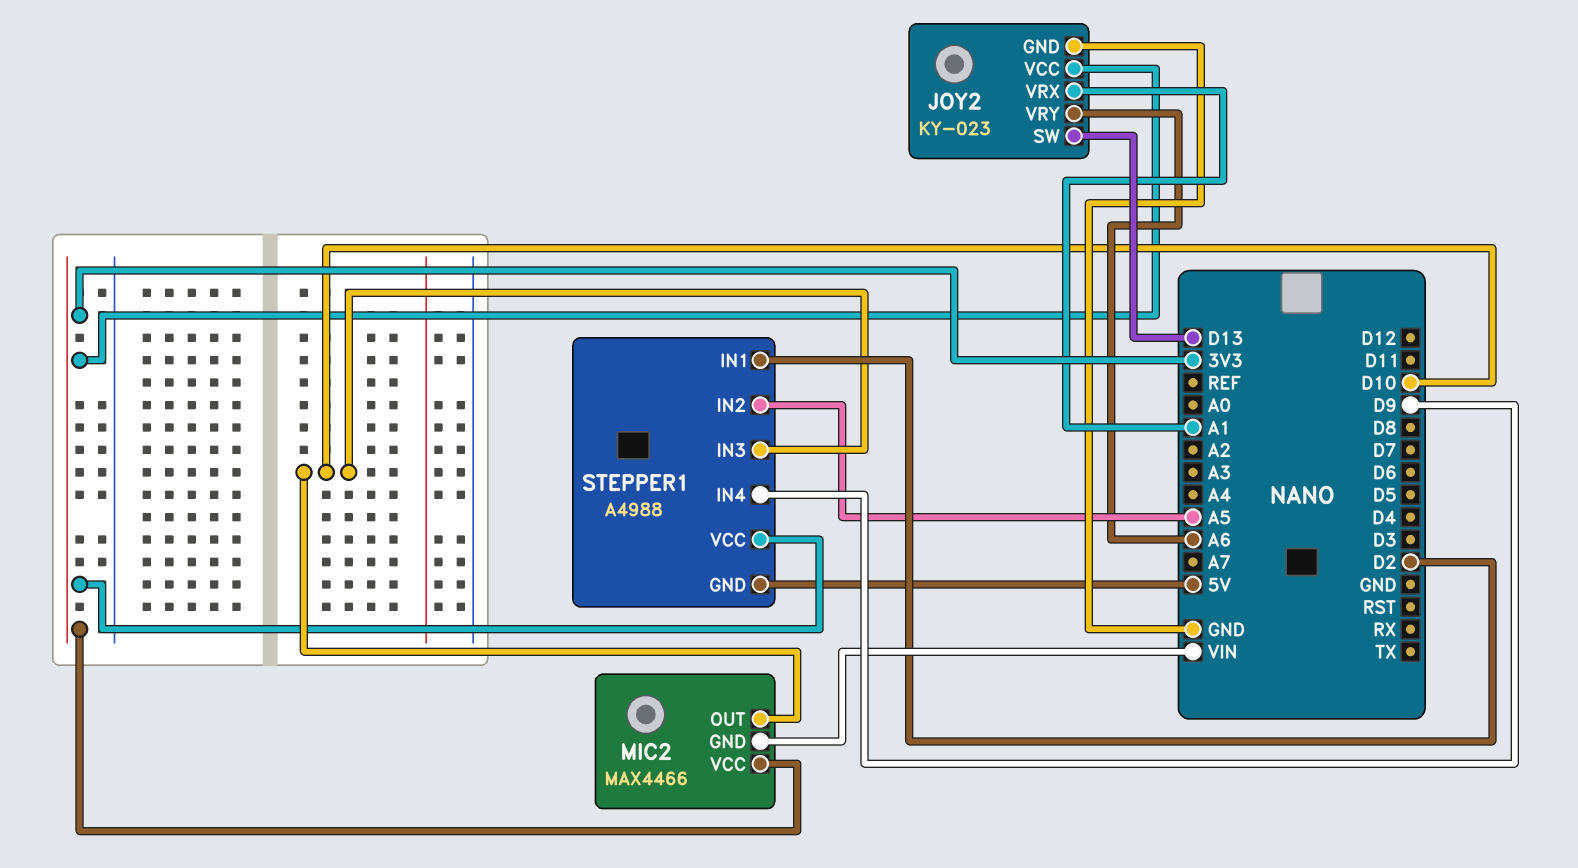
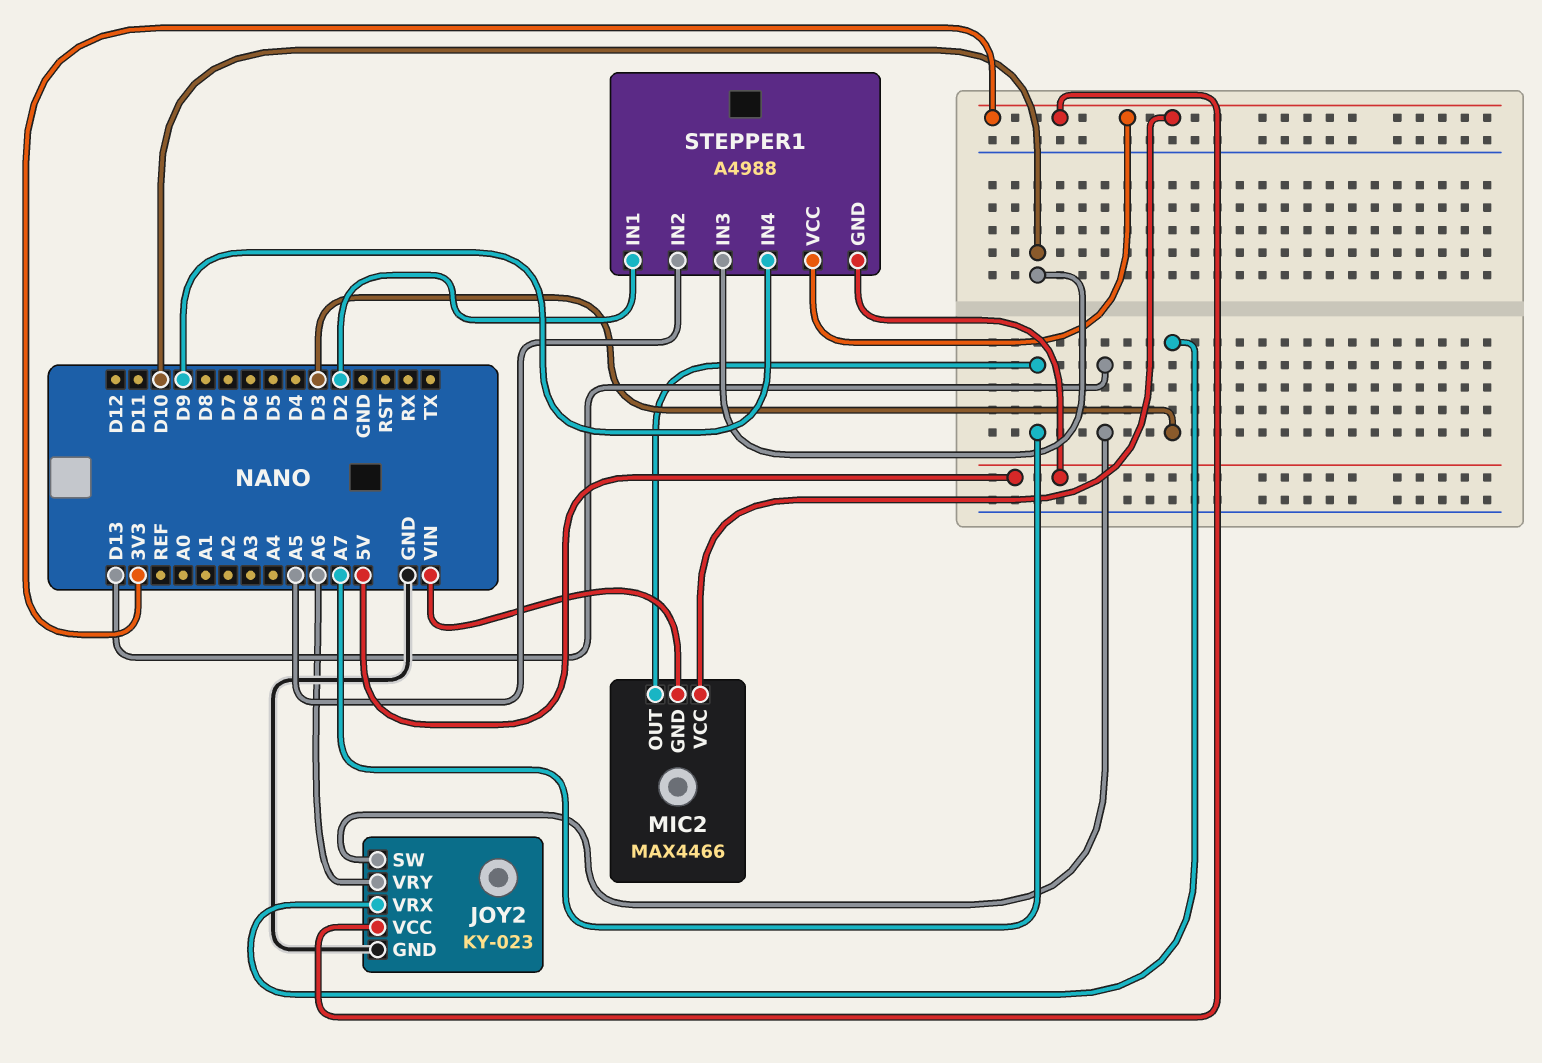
JOY2 pin VRX: A1 -> D3
MIC2 pin OUT: D10 -> A7

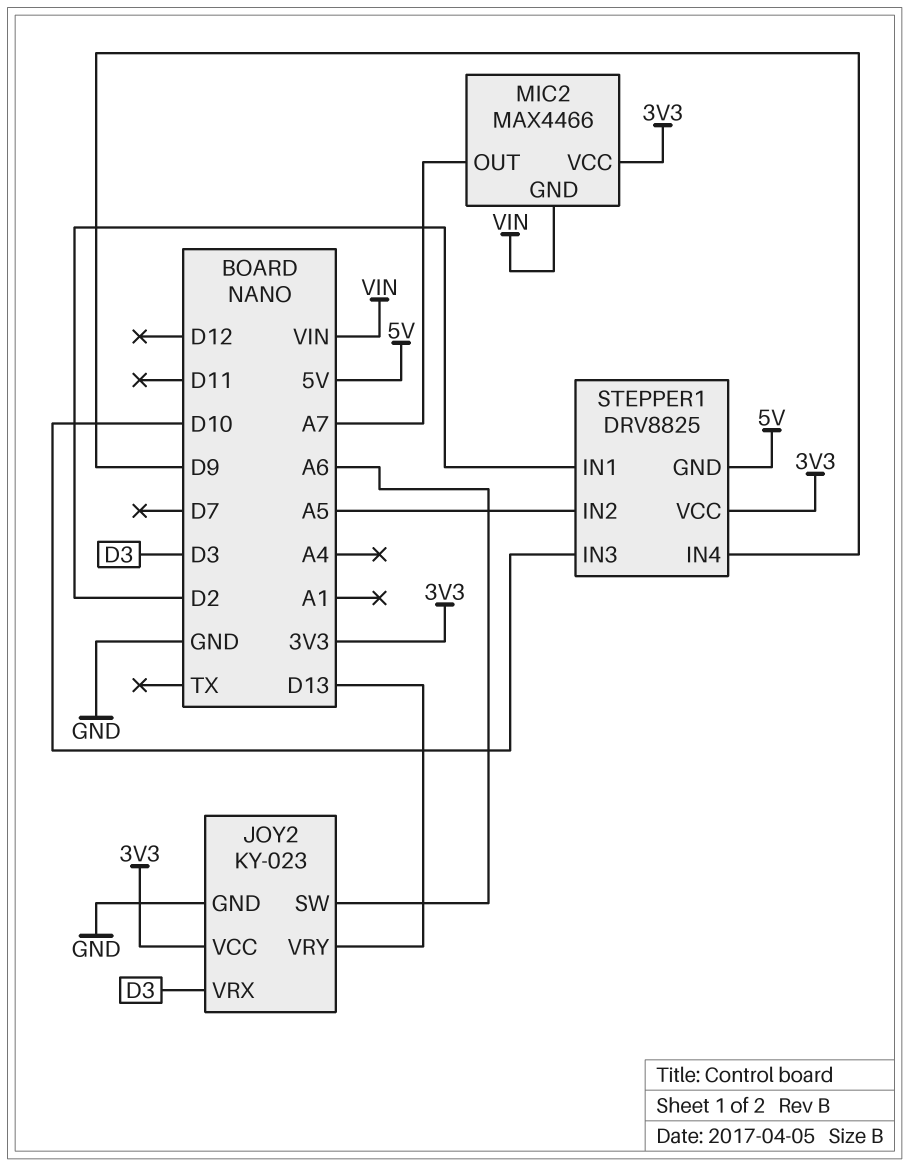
JOY2 pin SW: D13 -> A6
JOY2 pin VRY: A6 -> D13
STEPPER1: A4988 -> DRV8825

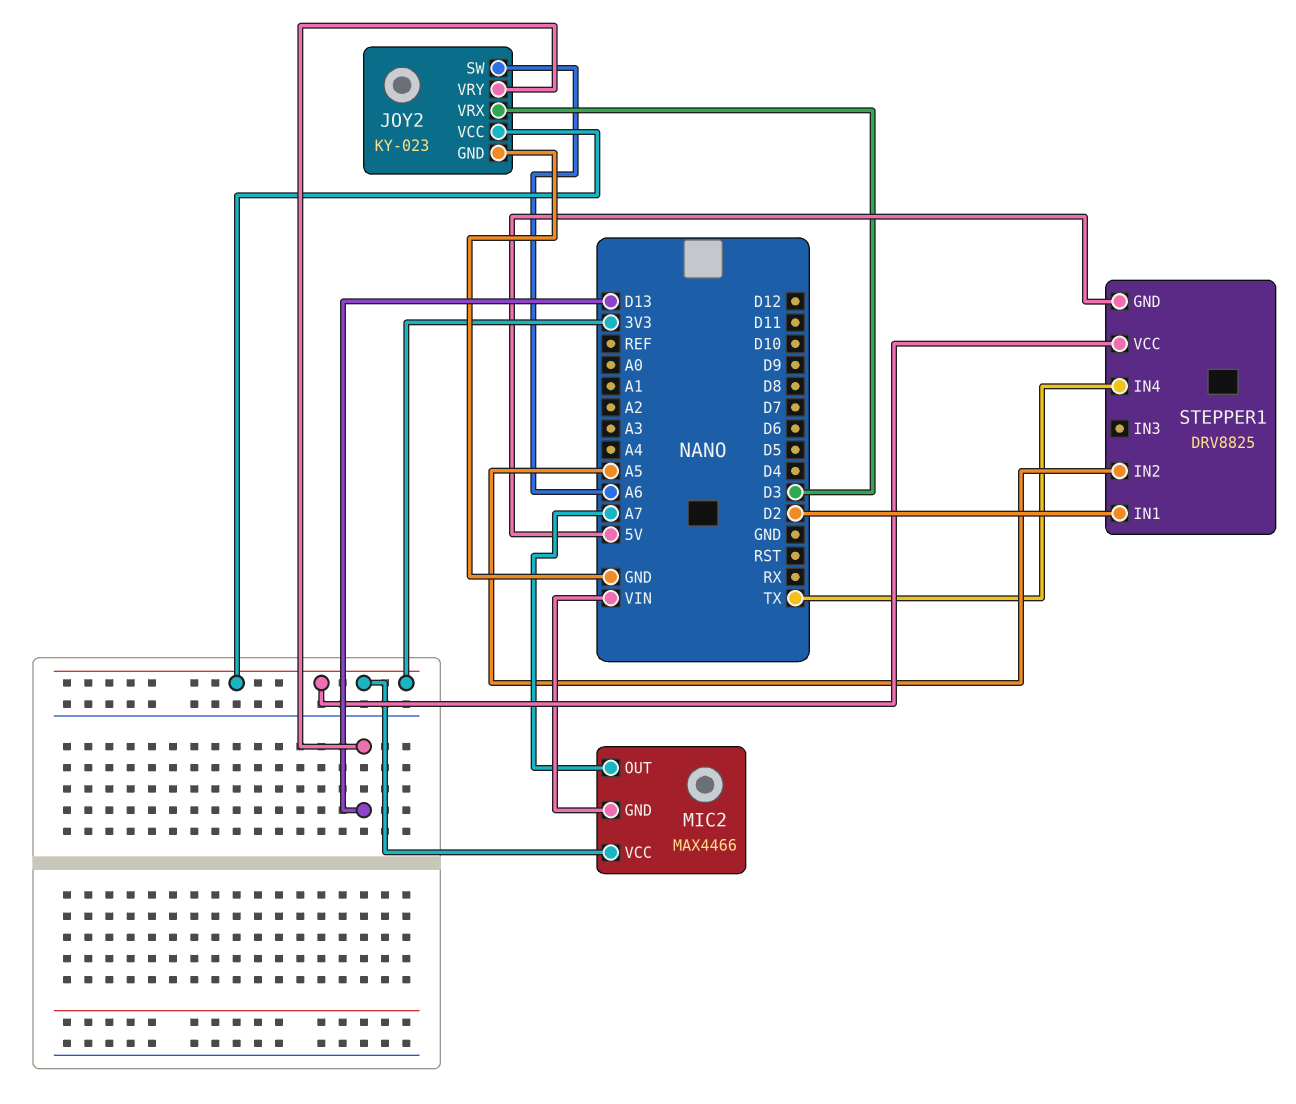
STEPPER1 pin IN3: D10 -> none
STEPPER1 pin IN4: D9 -> TX

